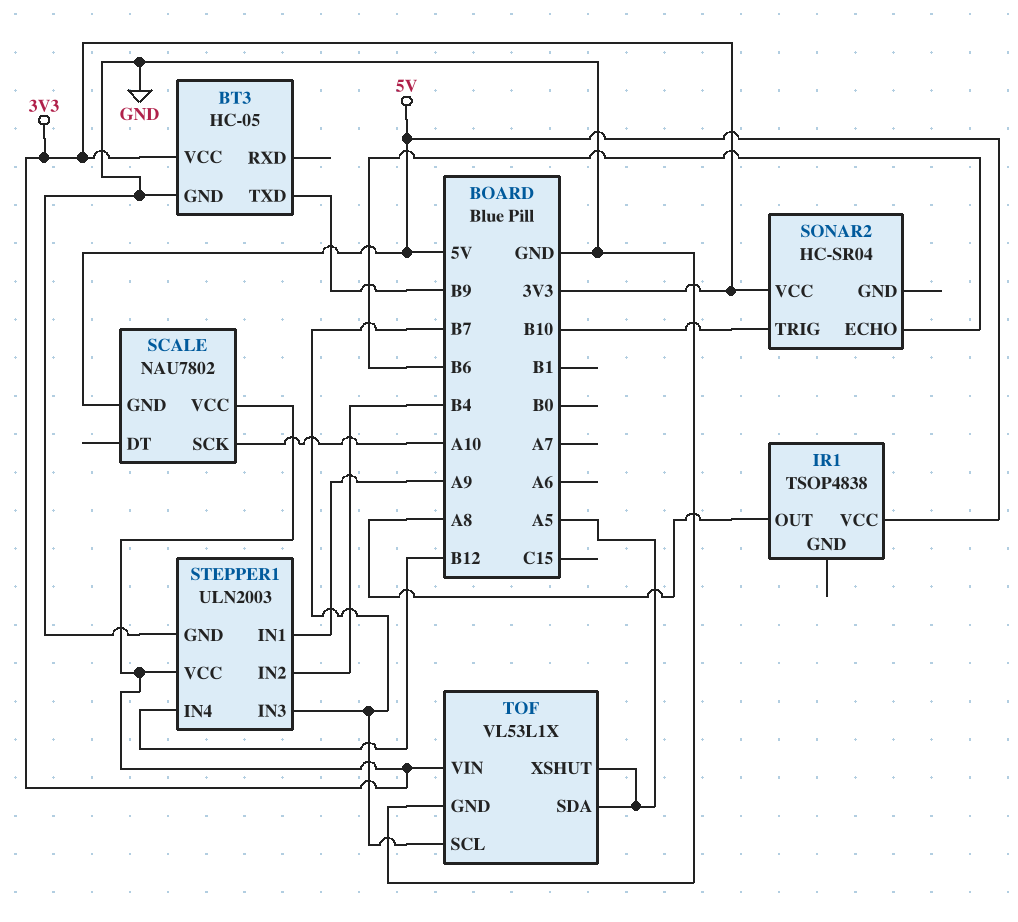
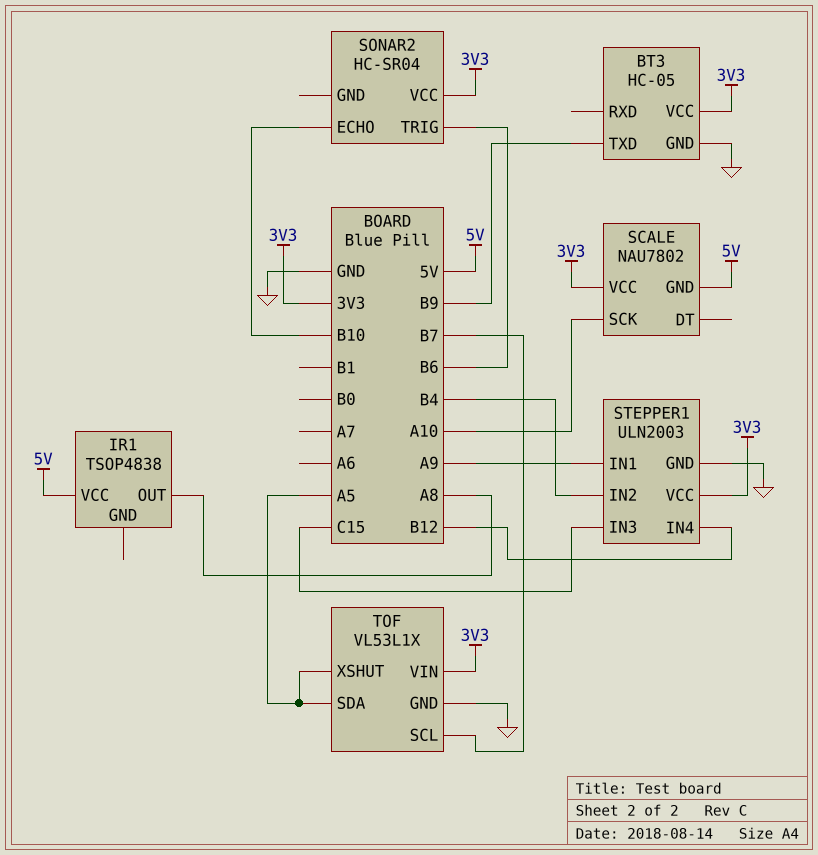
SONAR2 pin ECHO: B6 -> B10
SONAR2 pin TRIG: B10 -> B6
STEPPER1 pin IN3: B7 -> C15

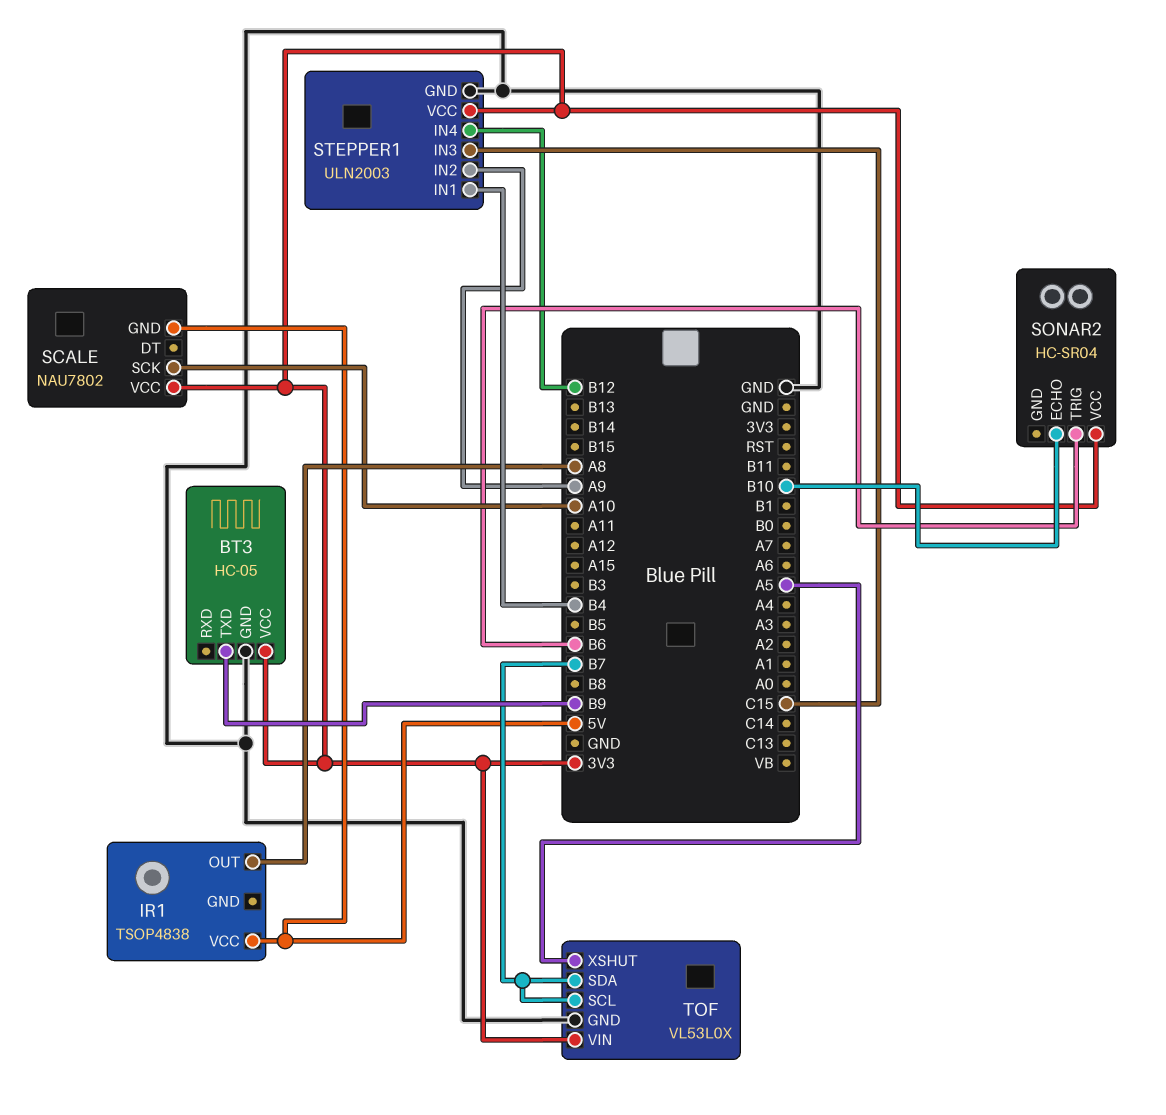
STEPPER1 pin IN1: A9 -> B4
STEPPER1 pin IN2: B4 -> A9
TOF: VL53L1X -> VL53L0X
TOF pin SDA: A5 -> B7

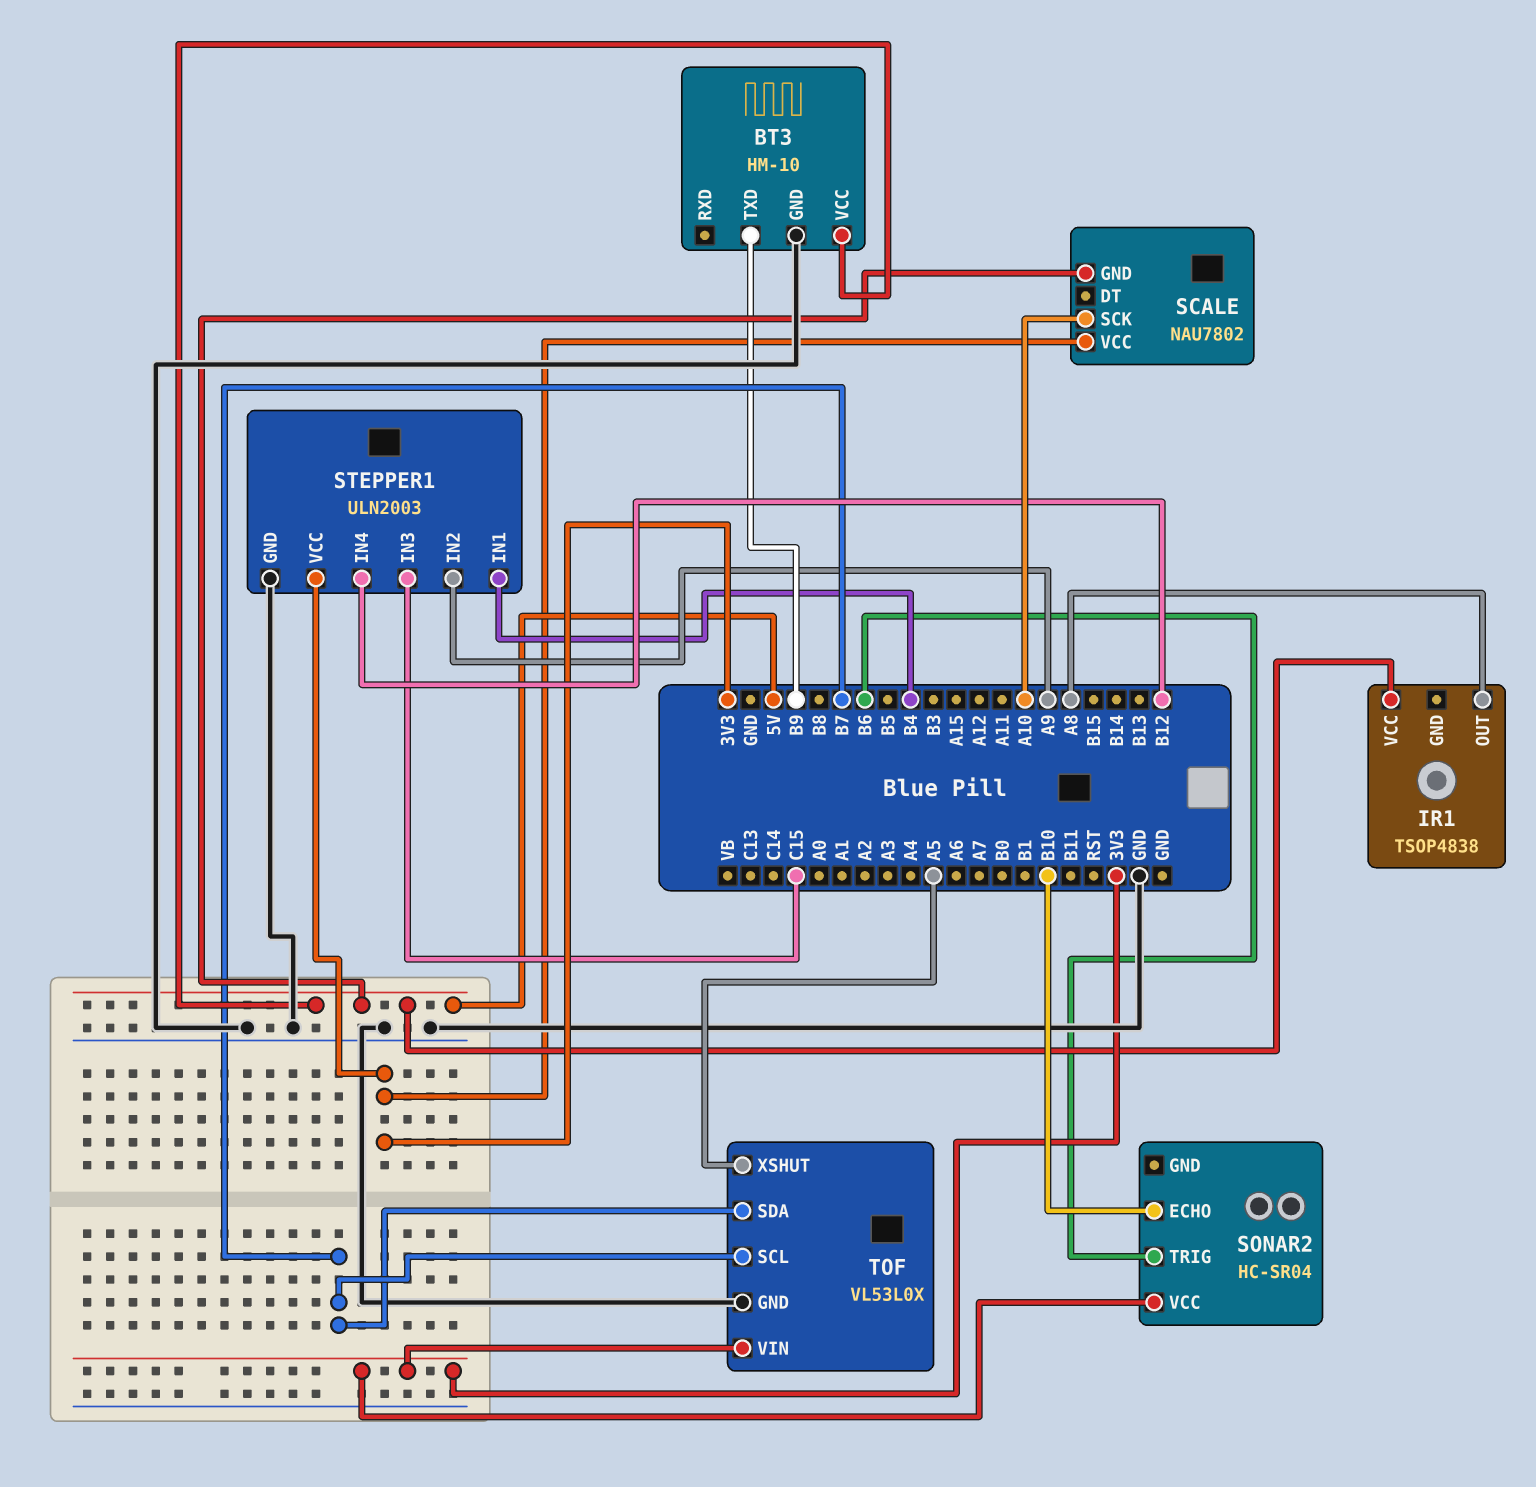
BT3: HC-05 -> HM-10
BT3 pin VCC: 3V3 -> 5V

